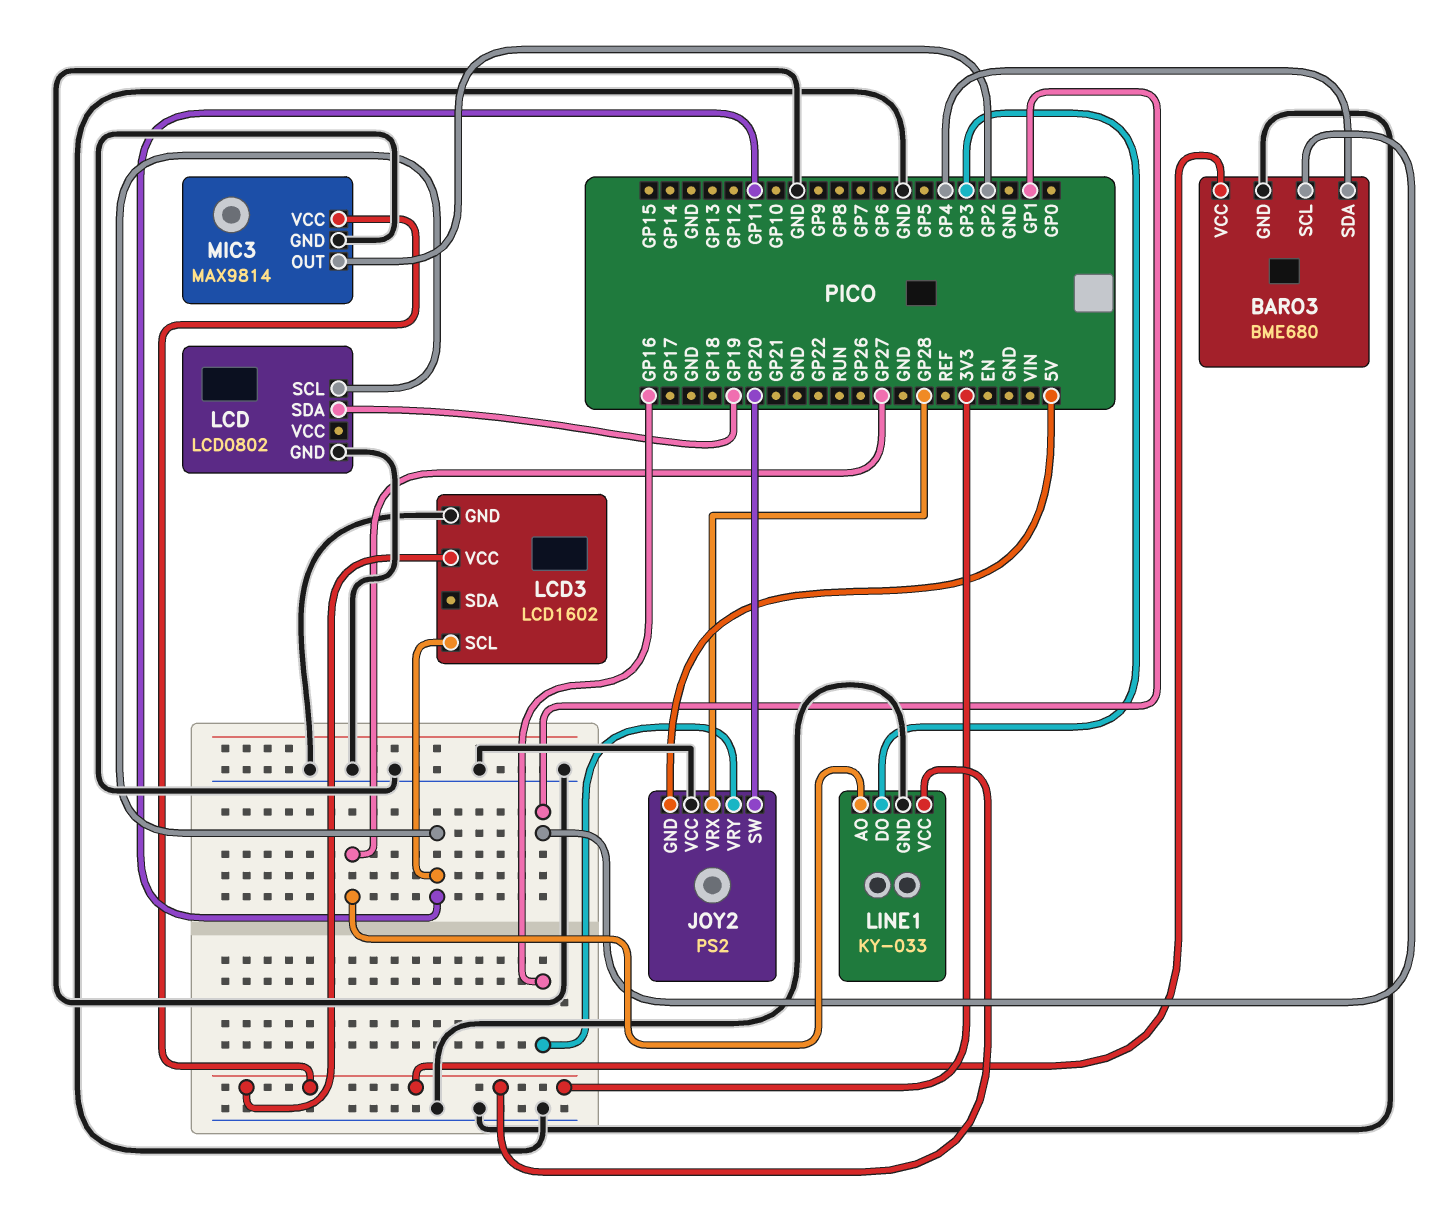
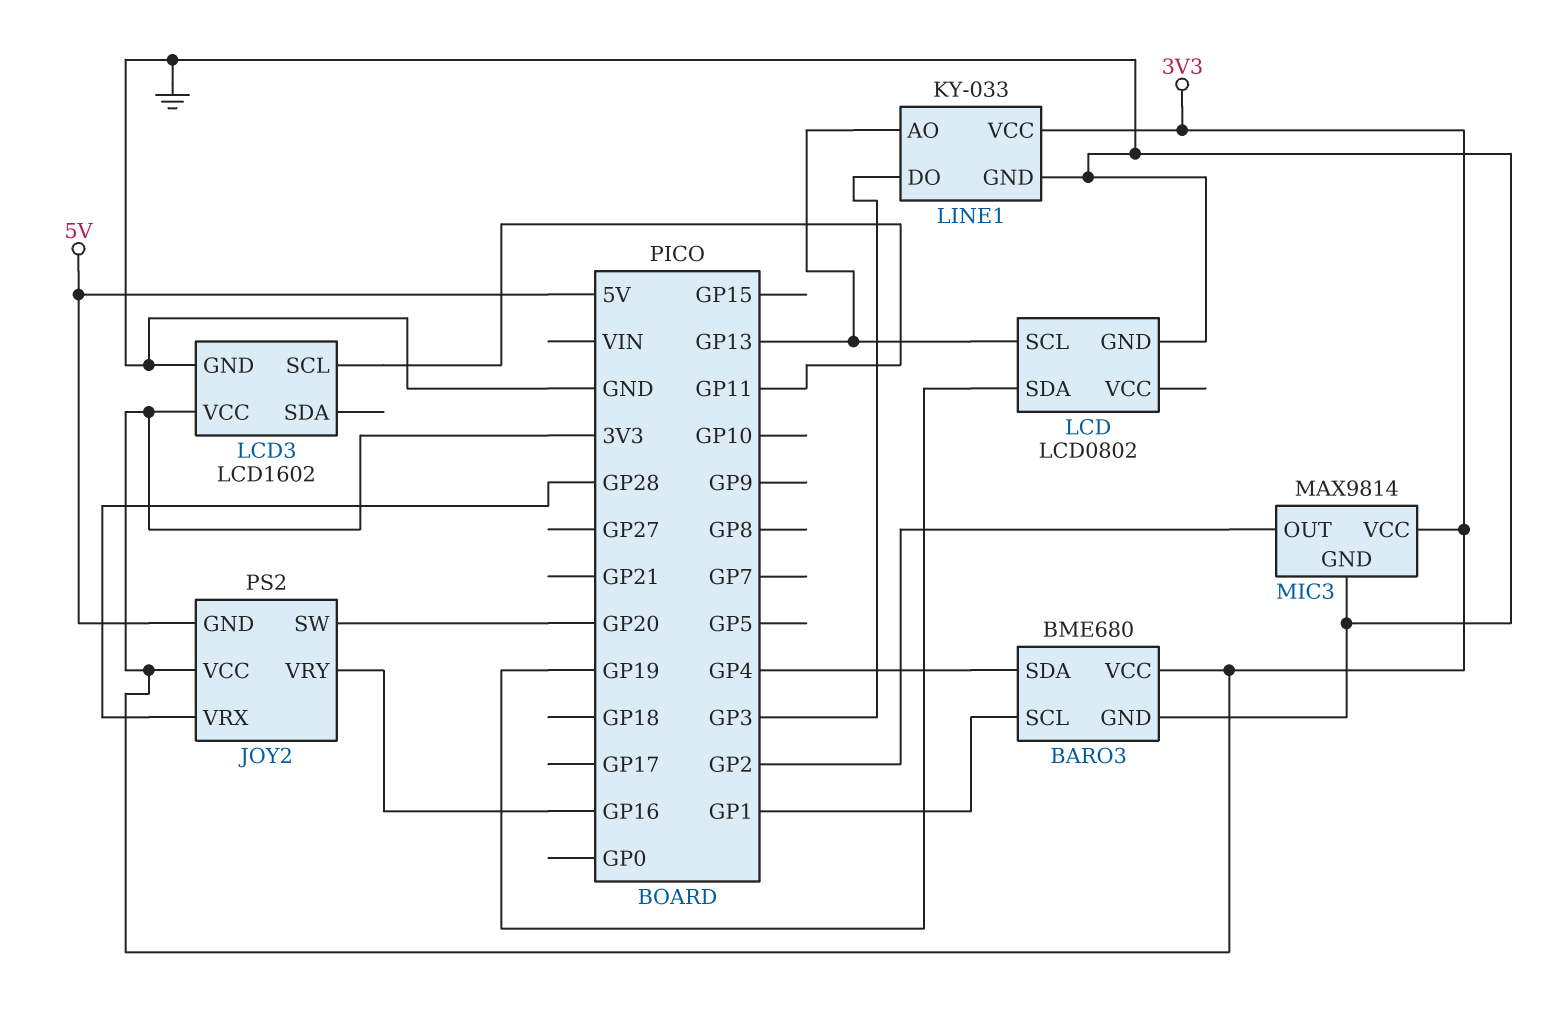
JOY2 pin VCC: GND -> 3V3
LCD pin SCL: GP11 -> GP13
LINE1 pin AO: GP27 -> GP13

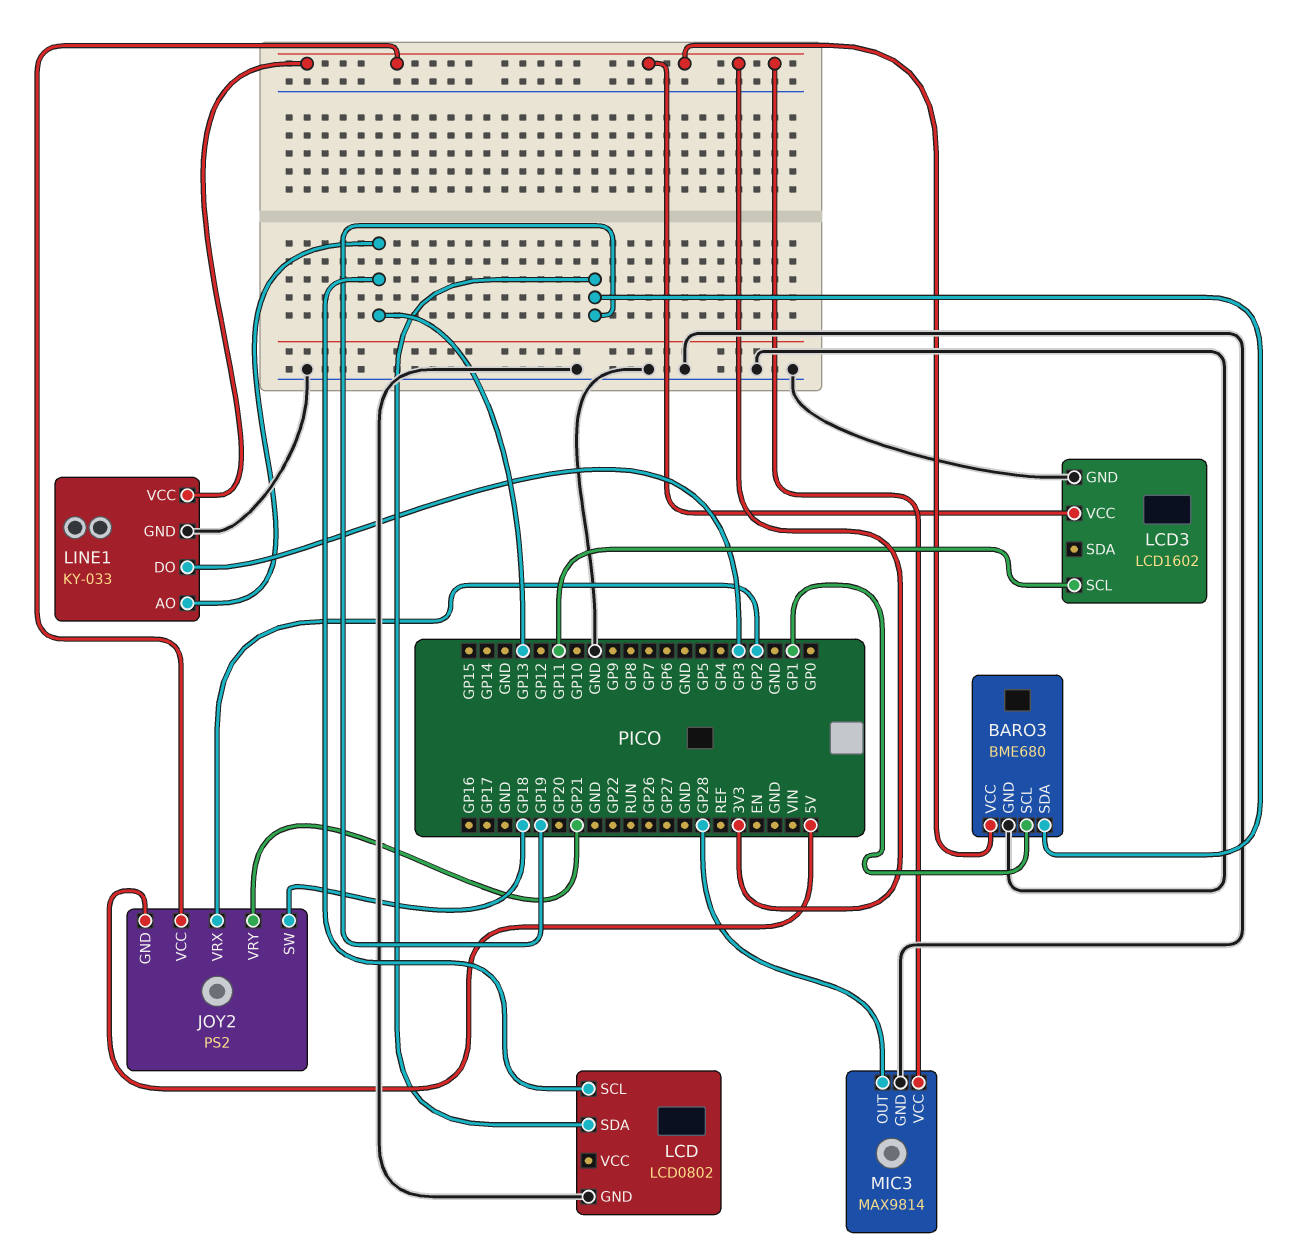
BARO3 pin SDA: GP4 -> GP19
JOY2 pin SW: GP20 -> GP18
JOY2 pin VRX: GP28 -> GP2
JOY2 pin VRY: GP16 -> GP21
MIC3 pin OUT: GP2 -> GP28

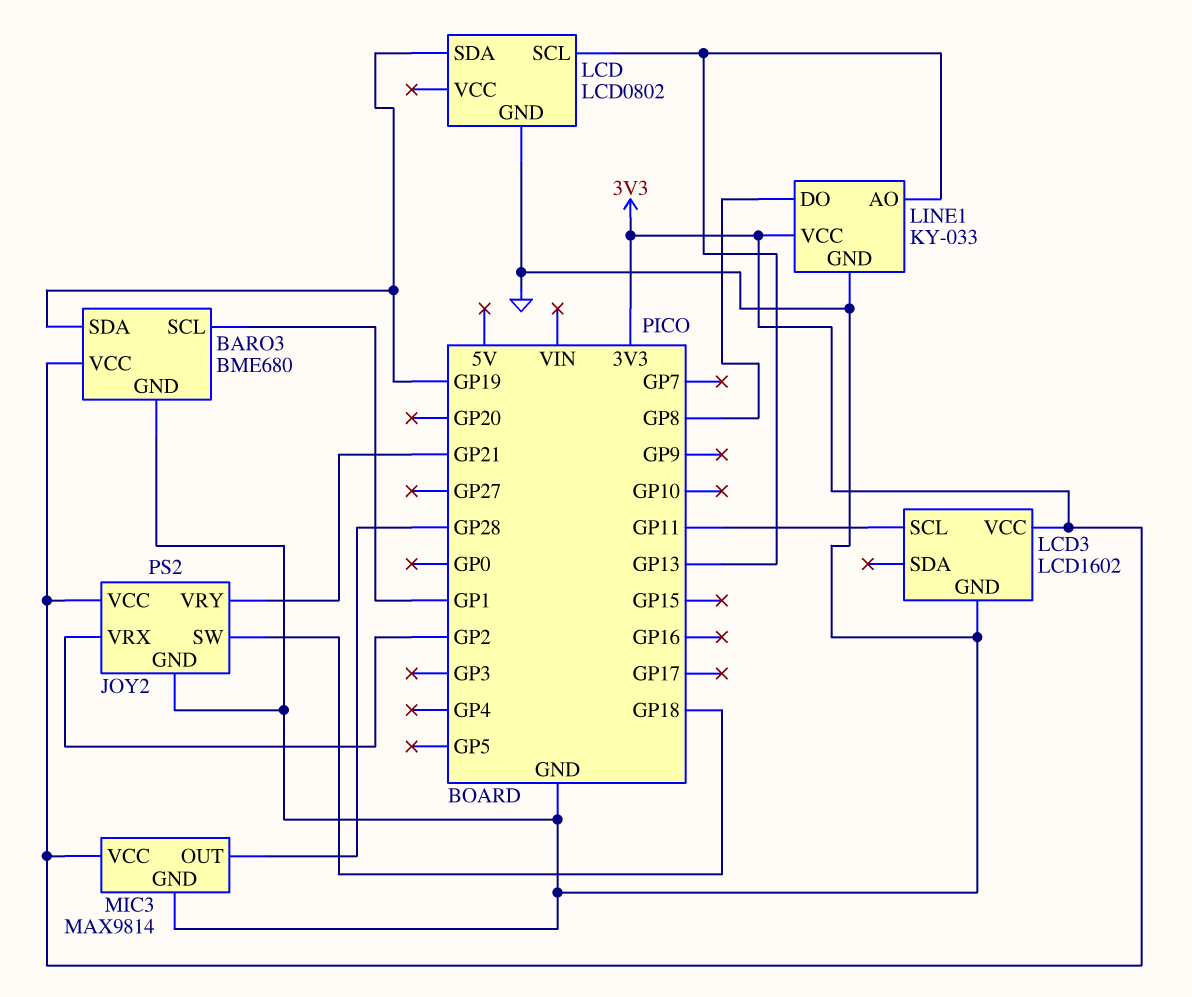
JOY2 pin GND: 5V -> GND
LINE1 pin DO: GP3 -> GP8

